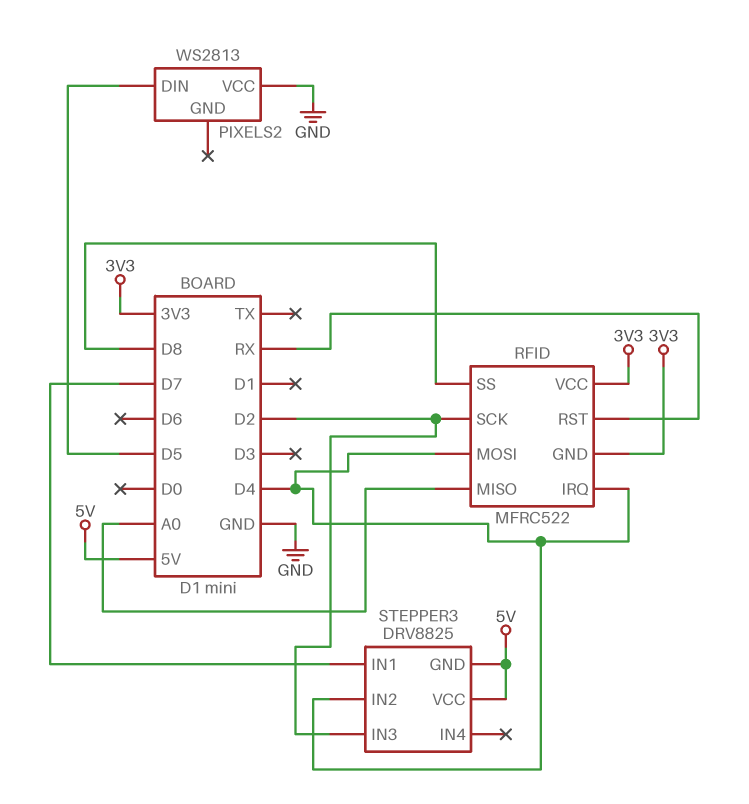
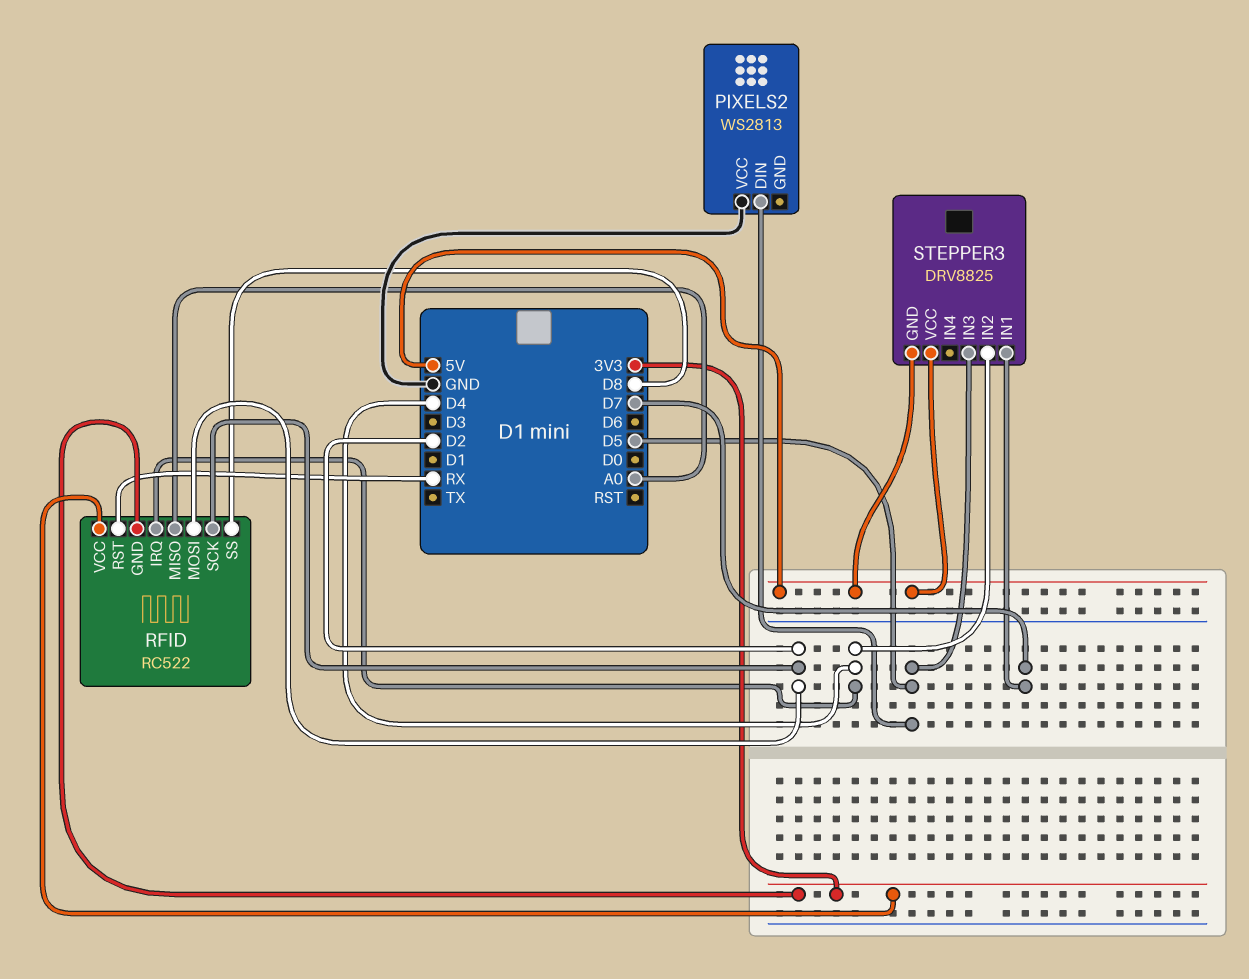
RFID: MFRC522 -> RC522
RFID pin MOSI: D4 -> D2
STEPPER3 pin IN3: D2 -> D5

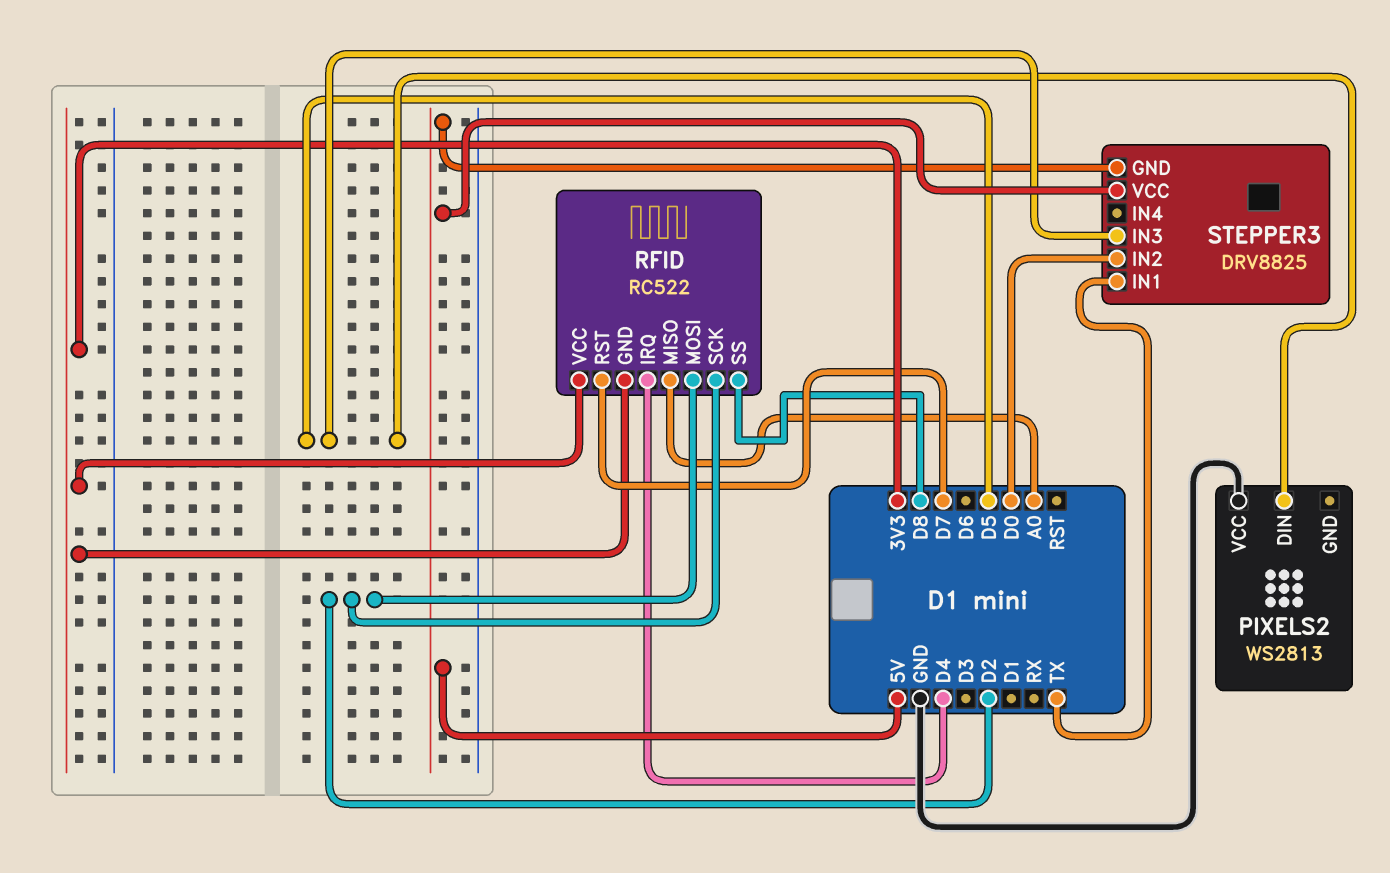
RFID pin RST: RX -> D7
STEPPER3 pin IN1: D7 -> TX
STEPPER3 pin IN2: D4 -> D0

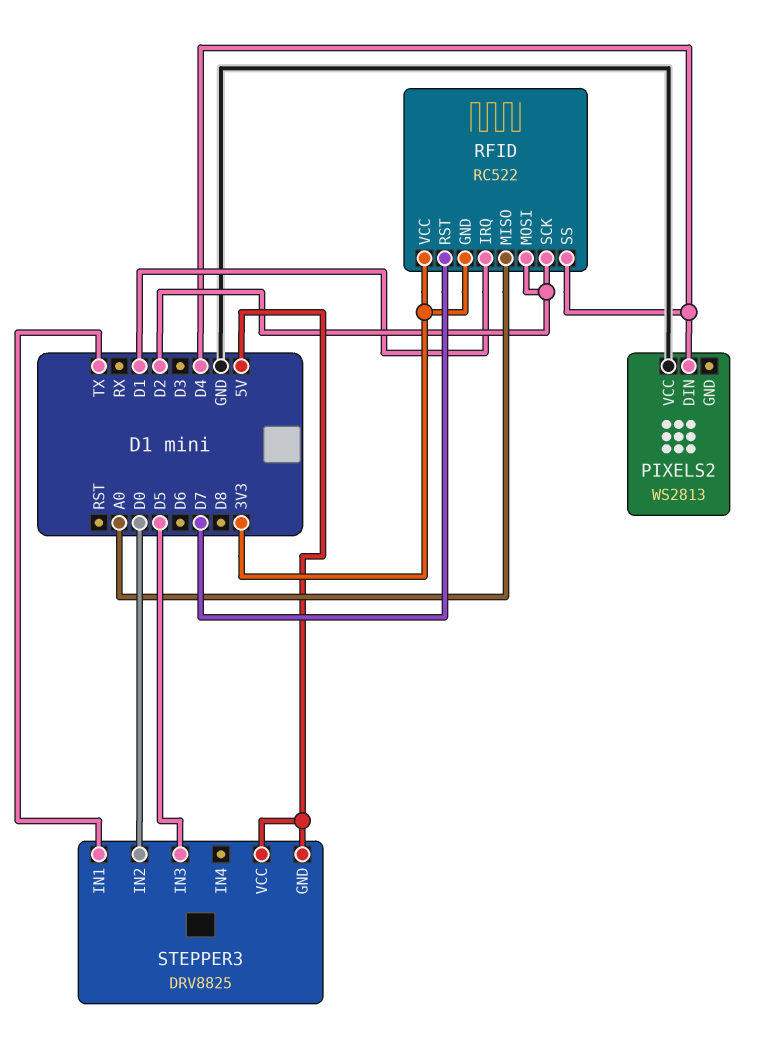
PIXELS2 pin DIN: D5 -> D4
RFID pin IRQ: D4 -> D1
RFID pin SS: D8 -> D4

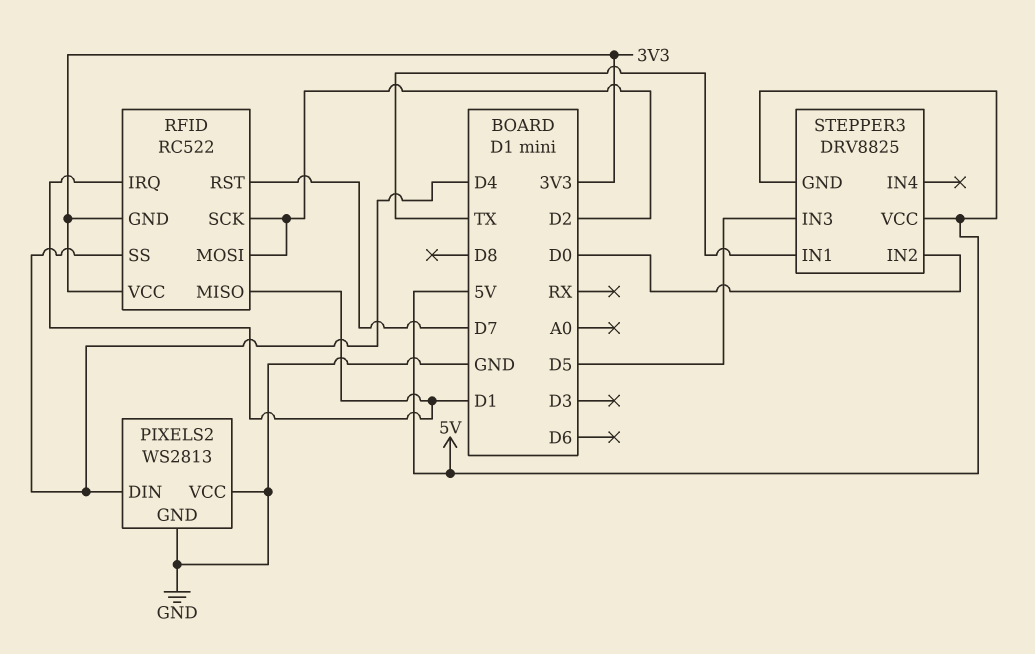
PIXELS2 pin GND: none -> GND
RFID pin MISO: A0 -> D1

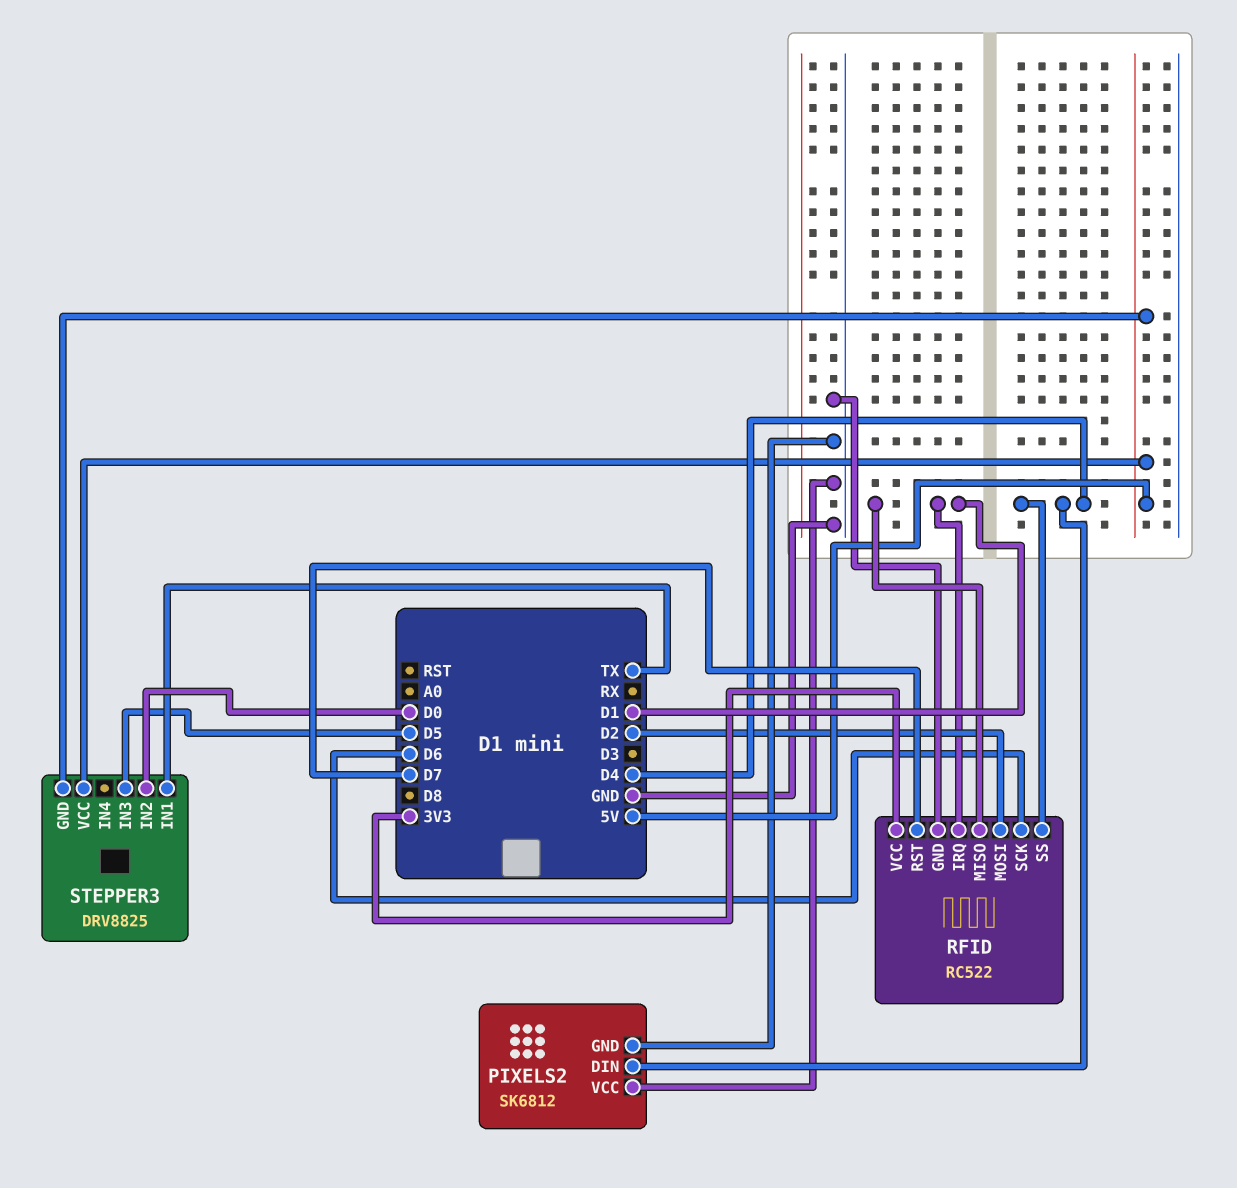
PIXELS2: WS2813 -> SK6812
RFID pin GND: 3V3 -> GND
RFID pin SCK: D2 -> D6

